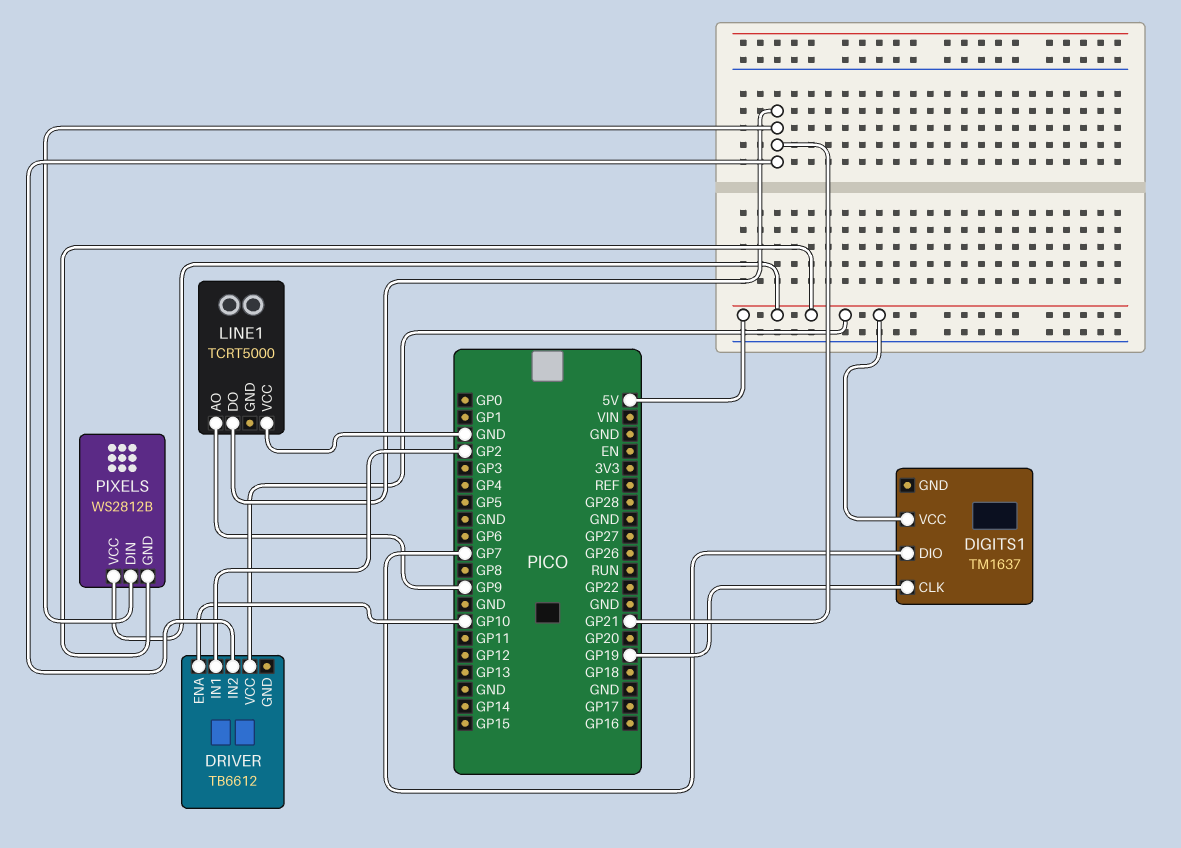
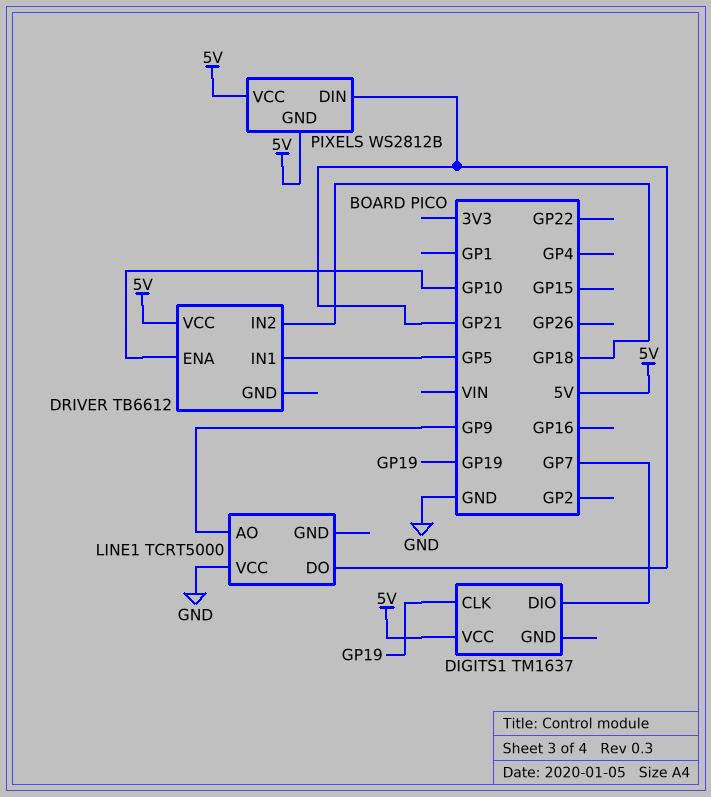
DRIVER pin IN1: GP2 -> GP5
DRIVER pin IN2: GP21 -> GP18

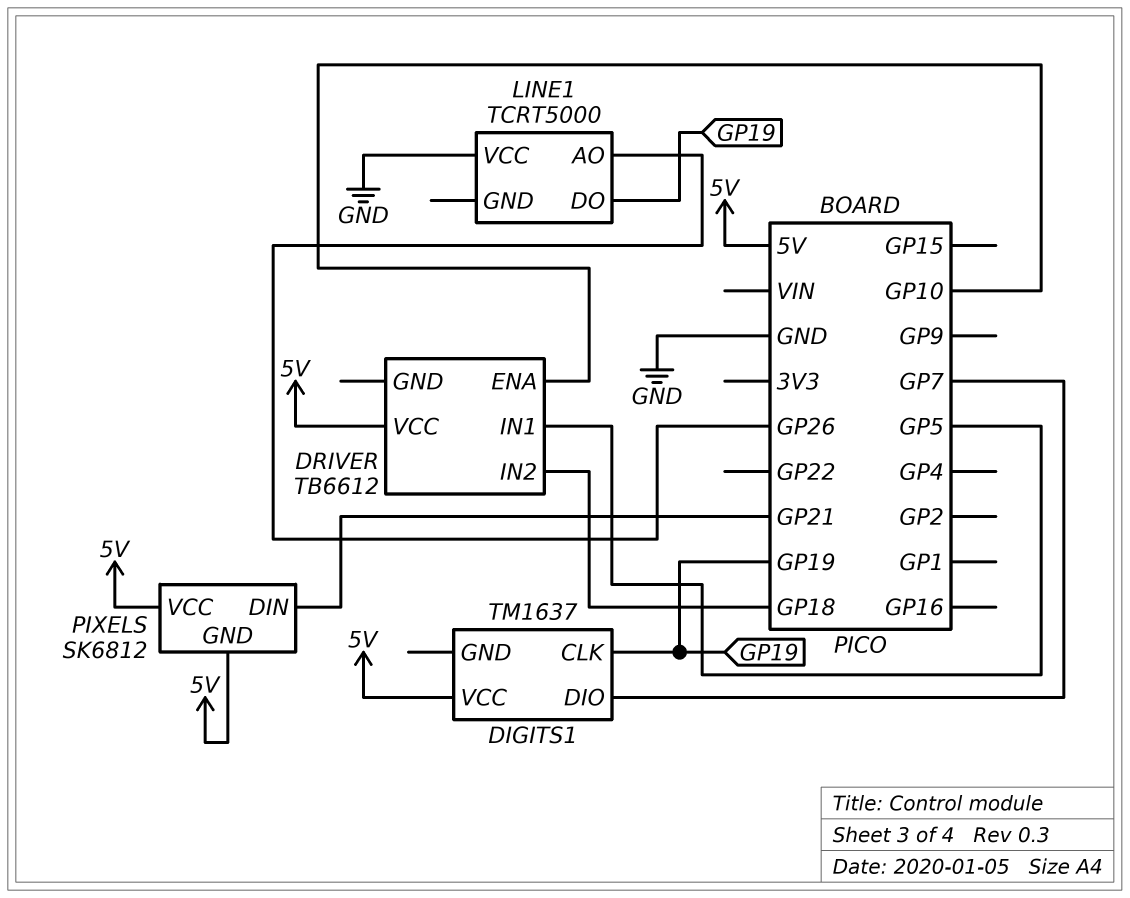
LINE1 pin AO: GP9 -> GP26
LINE1 pin DO: GP21 -> GP19
PIXELS: WS2812B -> SK6812

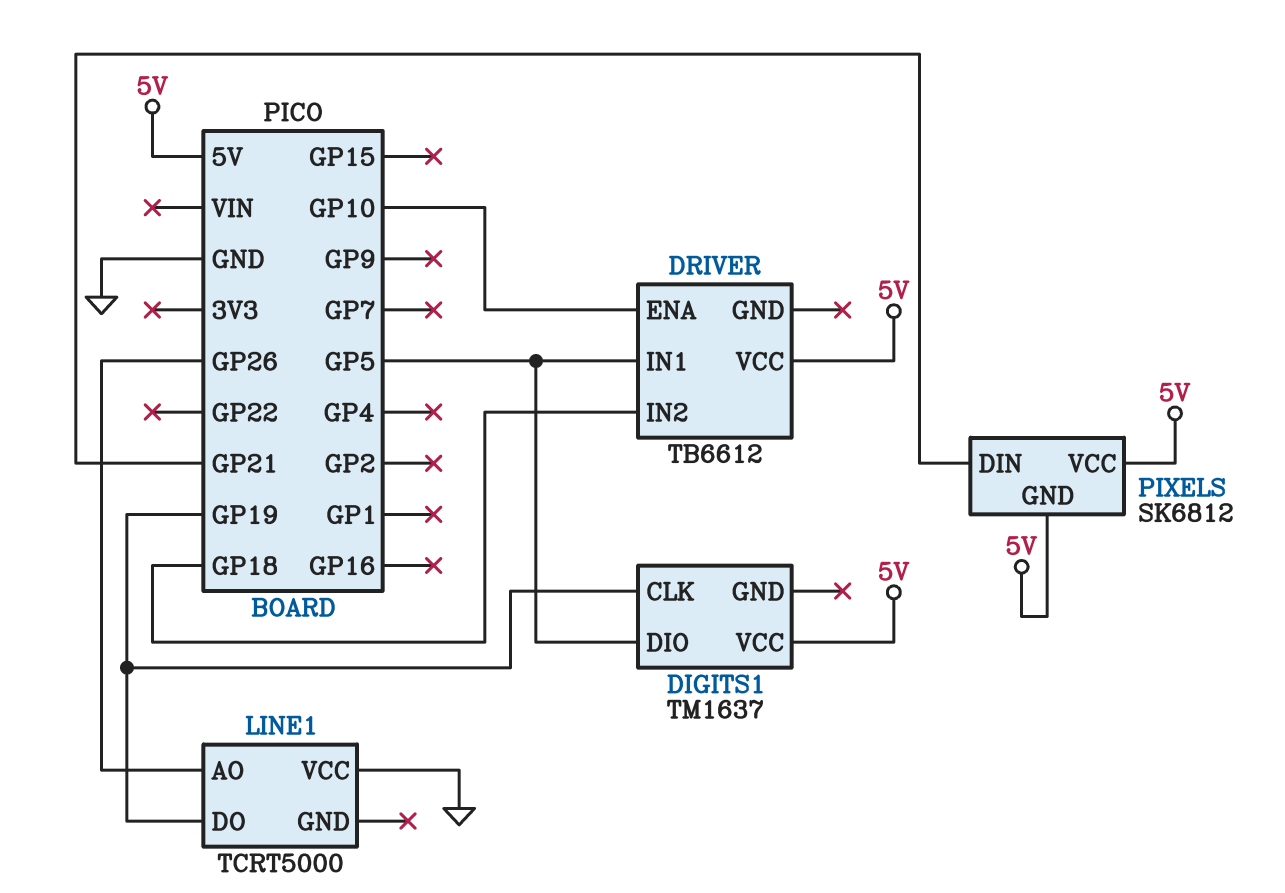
DIGITS1 pin DIO: GP7 -> GP5

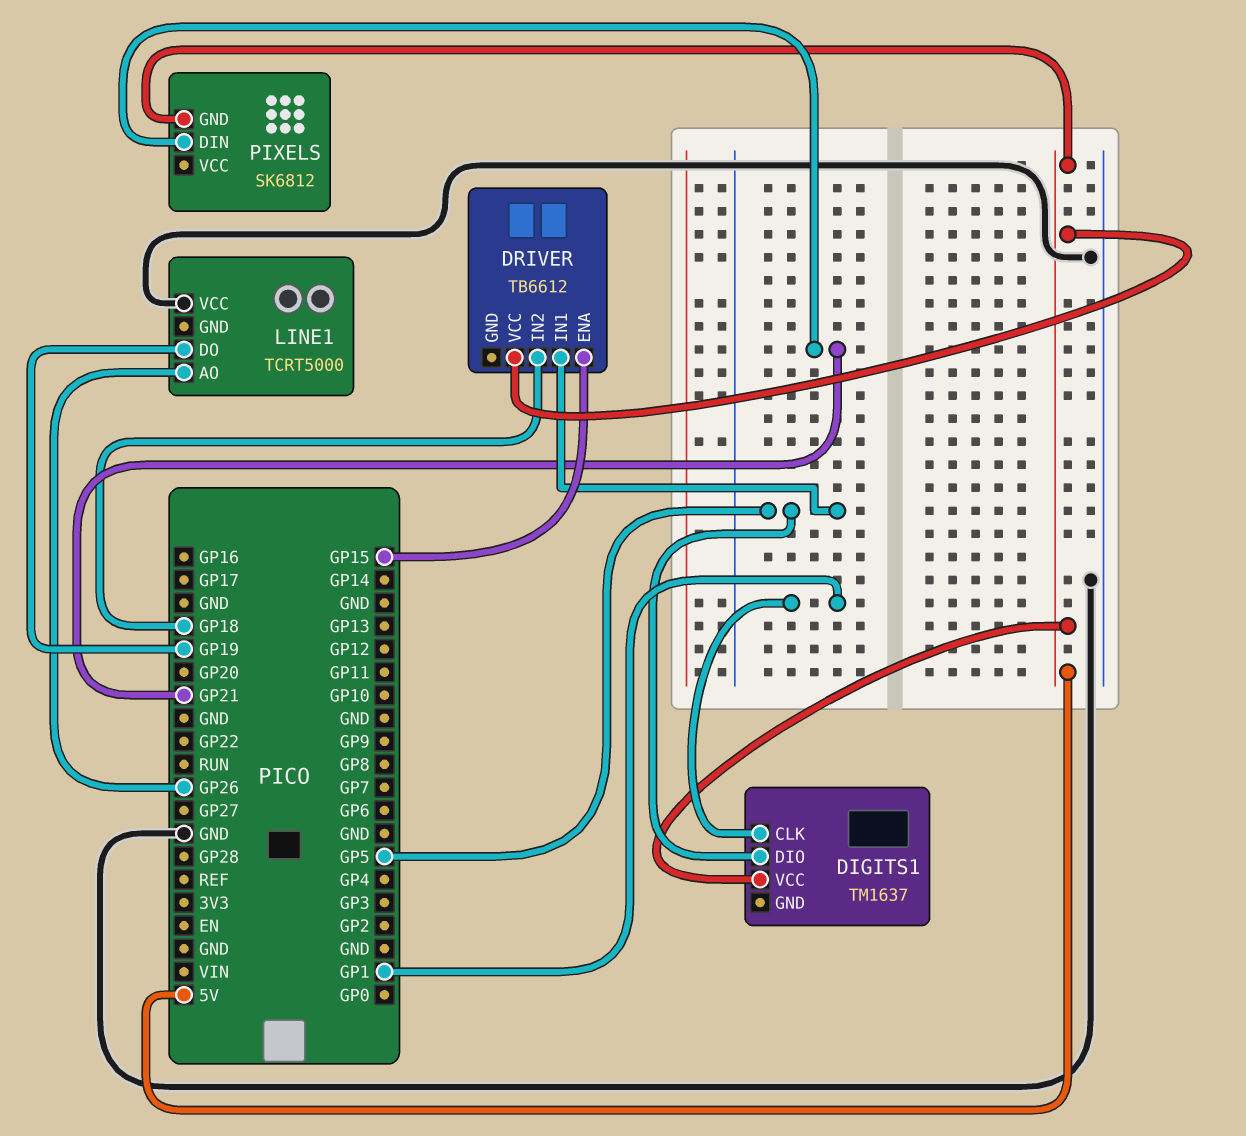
DIGITS1 pin CLK: GP19 -> GP1
DRIVER pin ENA: GP10 -> GP15
PIXELS pin VCC: 5V -> none

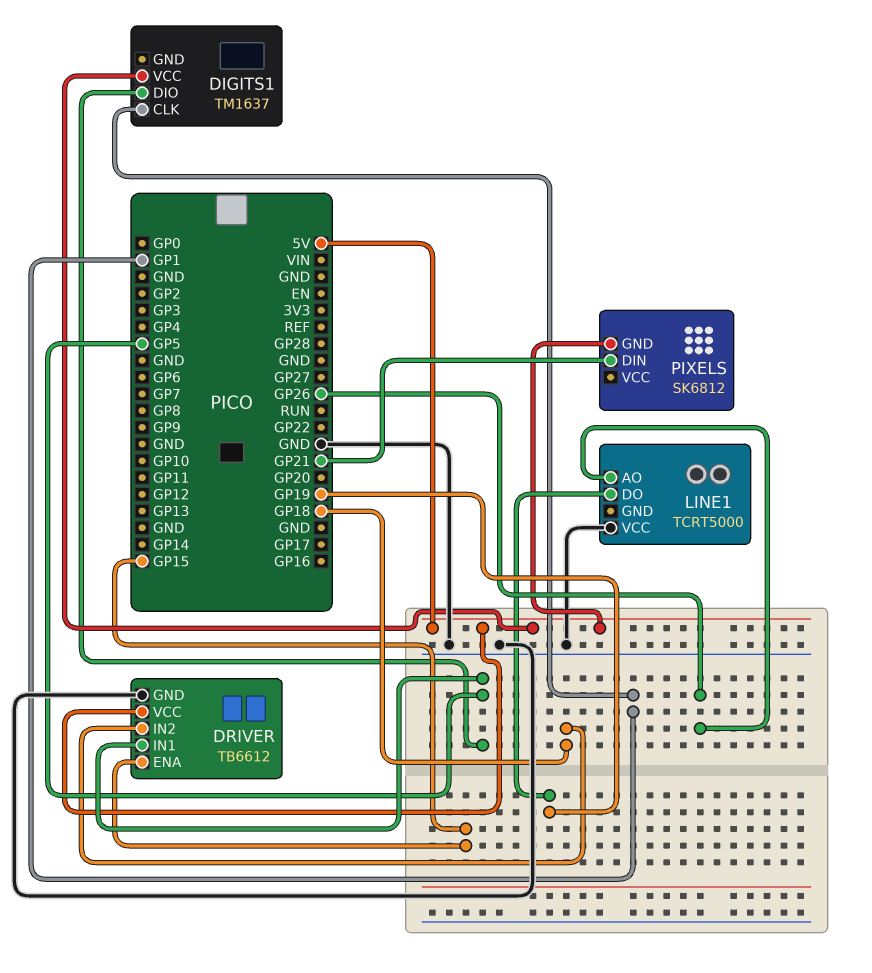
DRIVER pin GND: none -> GND

